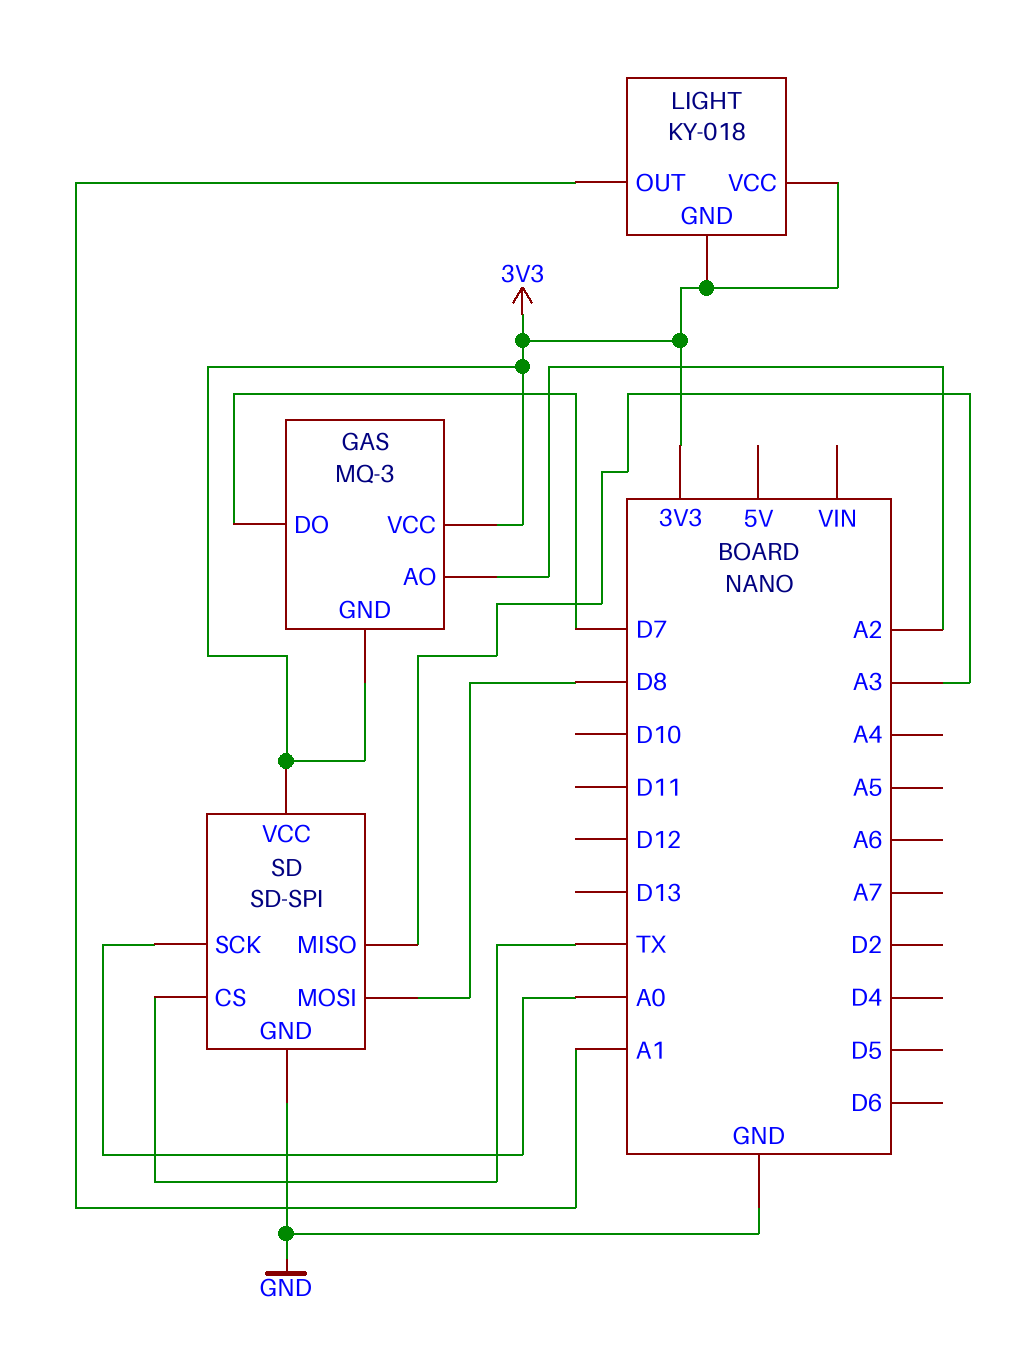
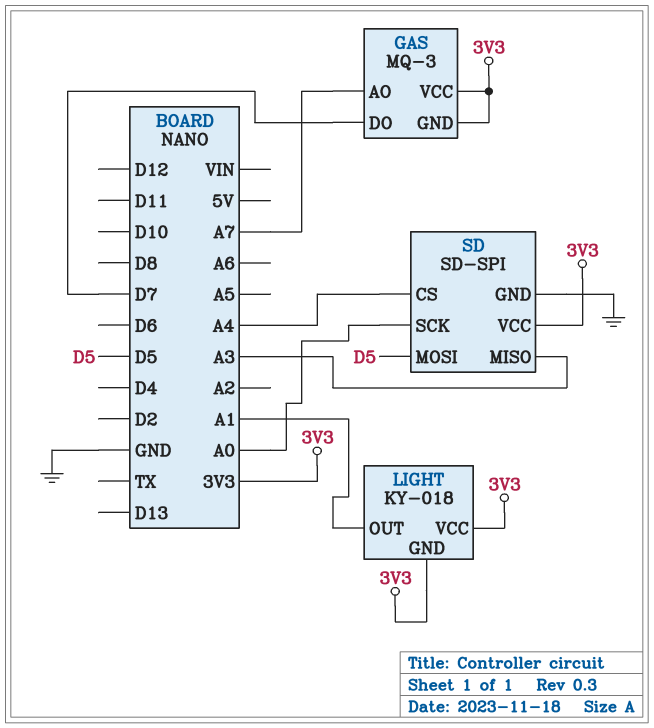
GAS pin AO: A2 -> A7
SD pin CS: TX -> A4
SD pin MOSI: D8 -> D5

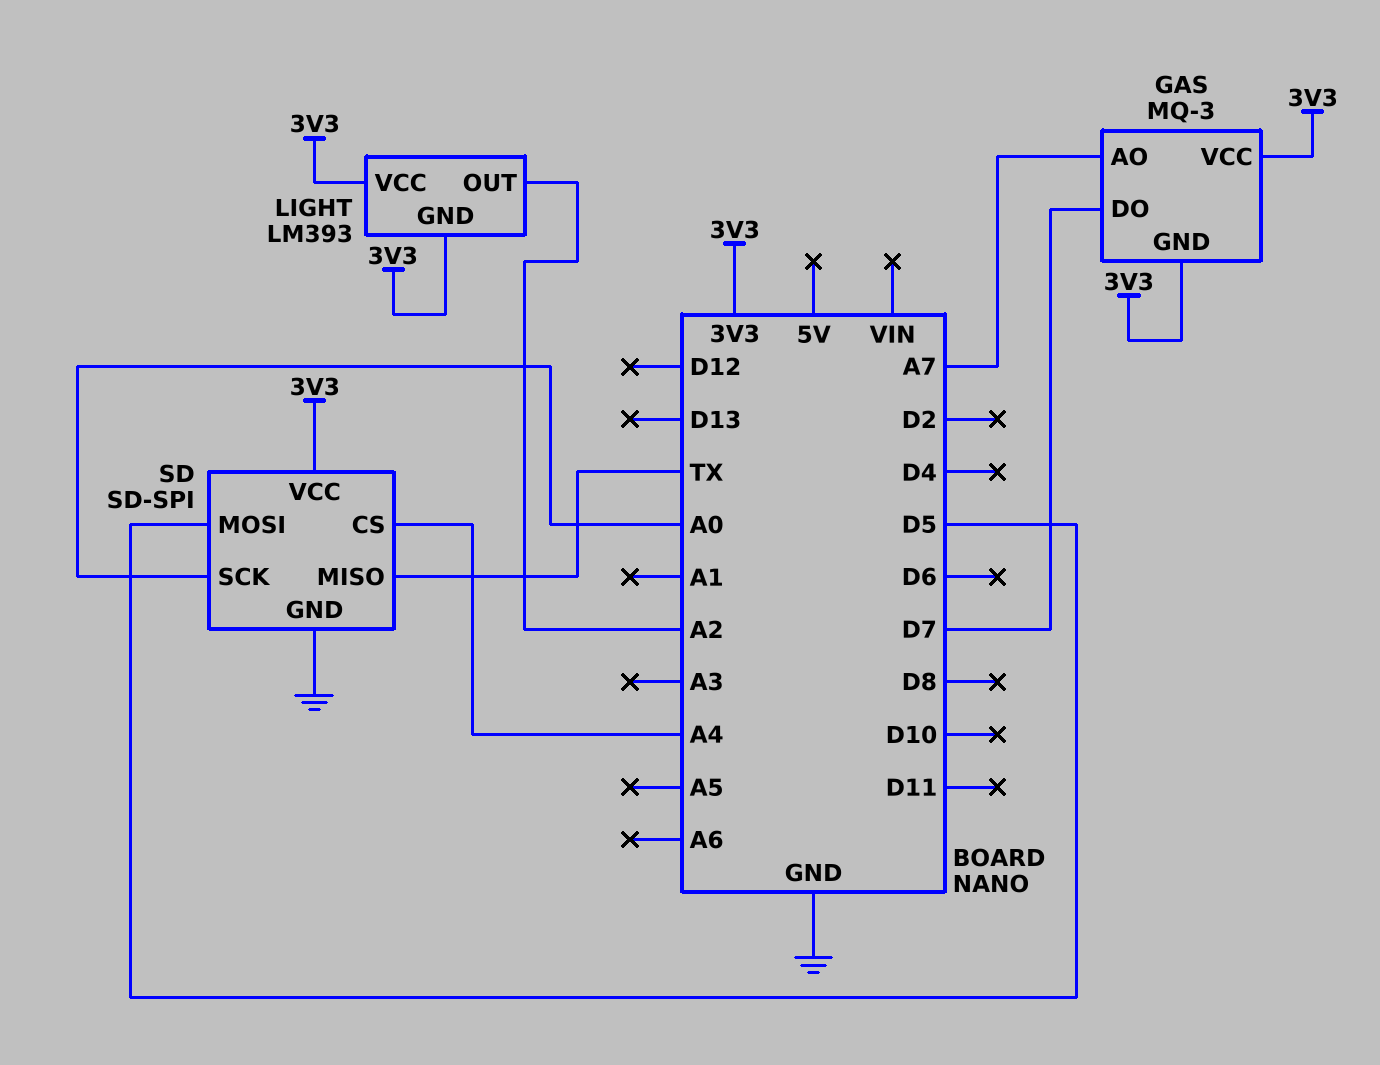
LIGHT: KY-018 -> LM393
LIGHT pin OUT: A1 -> A2
SD pin MISO: A3 -> TX

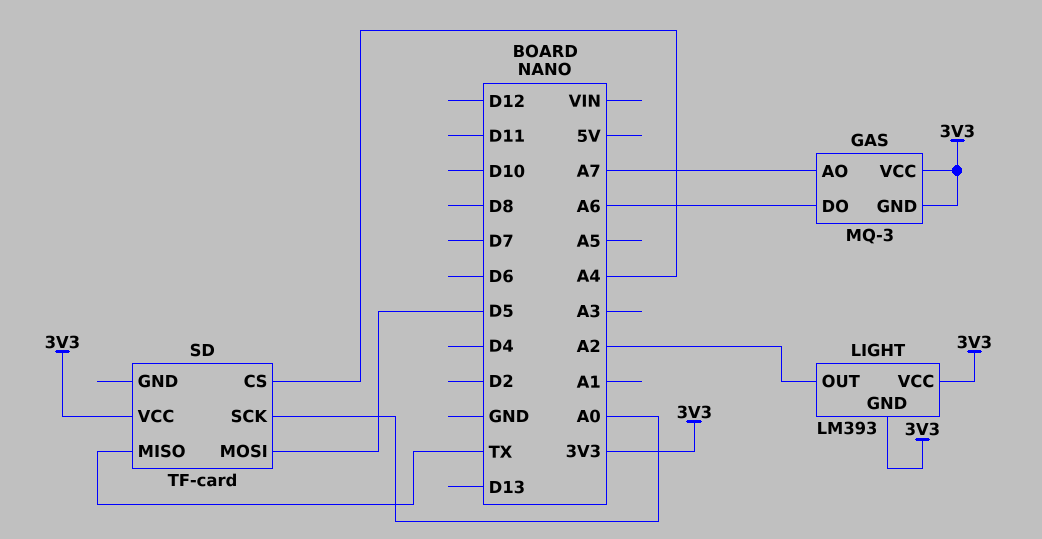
GAS pin DO: D7 -> A6
SD: SD-SPI -> TF-card
SD pin GND: GND -> none

